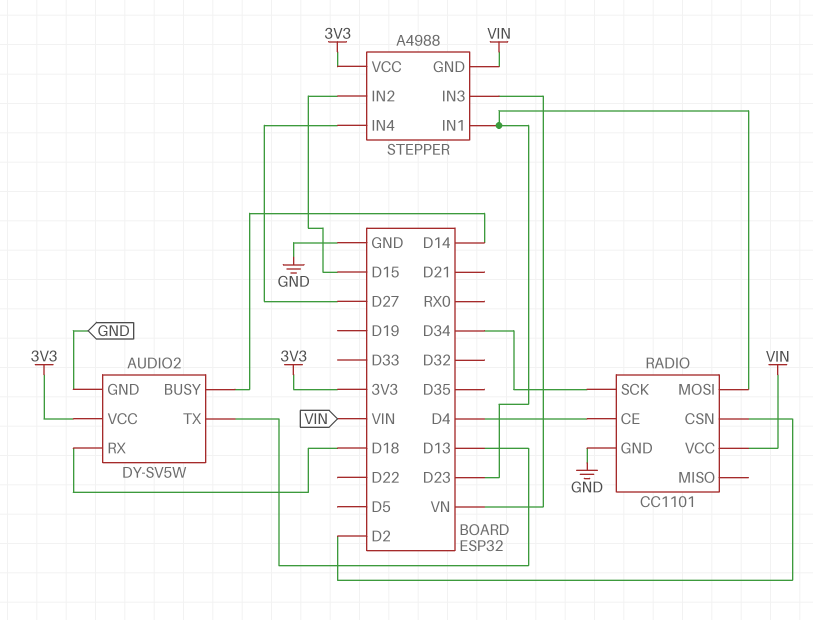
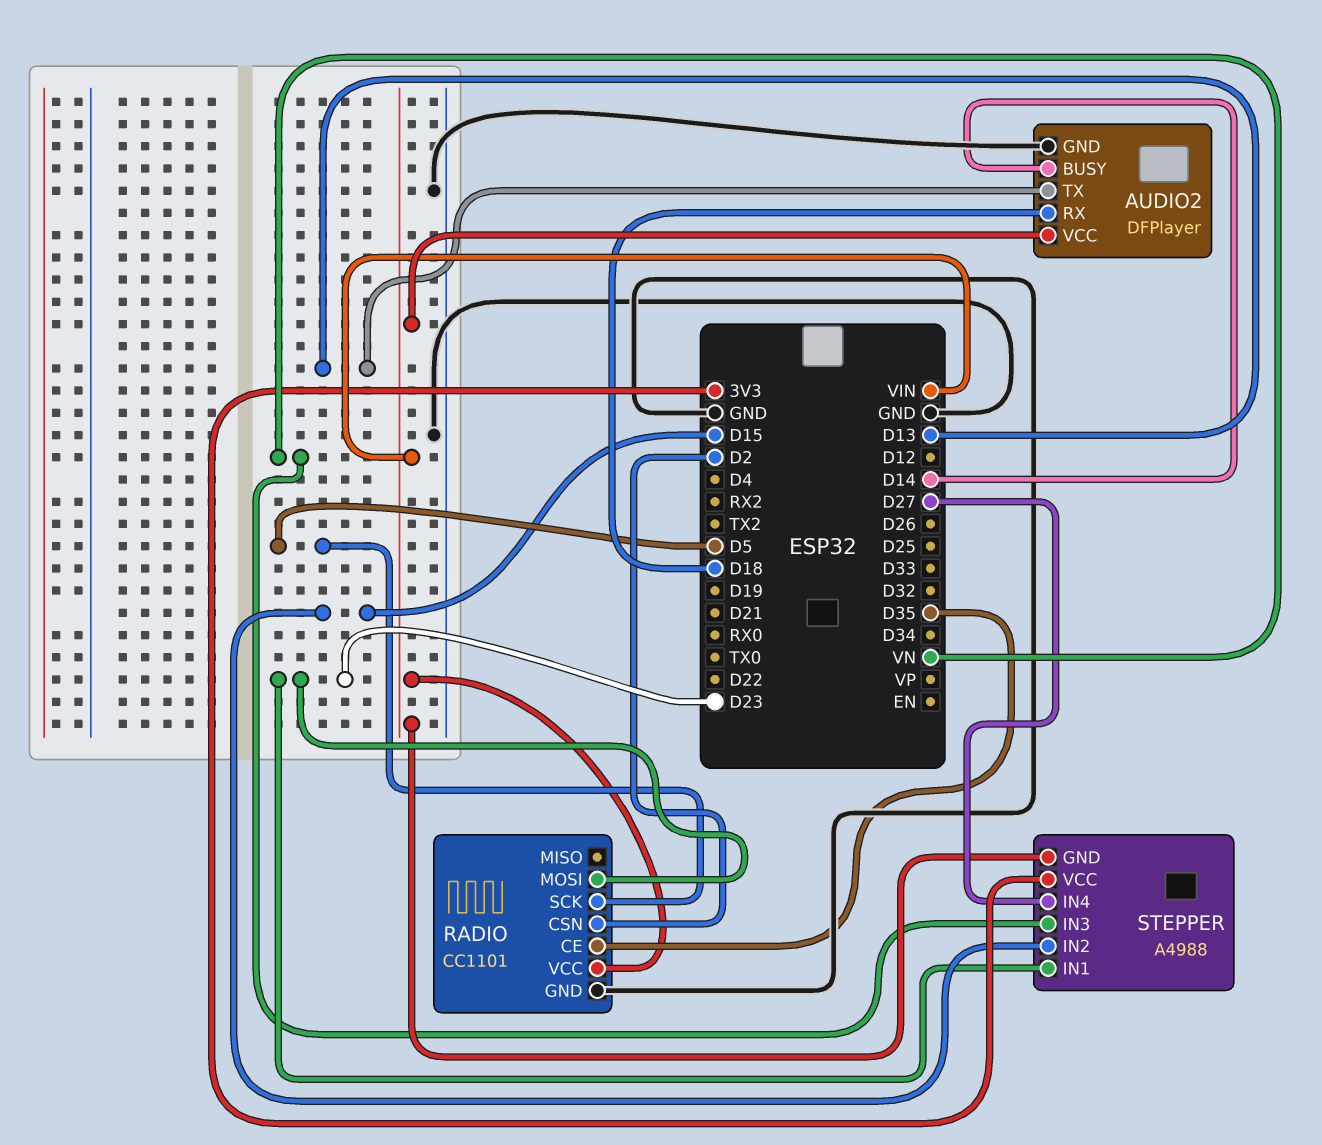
AUDIO2: DY-SV5W -> DFPlayer
AUDIO2 pin VCC: 3V3 -> VIN
RADIO pin CE: D4 -> D35
RADIO pin SCK: D34 -> D5

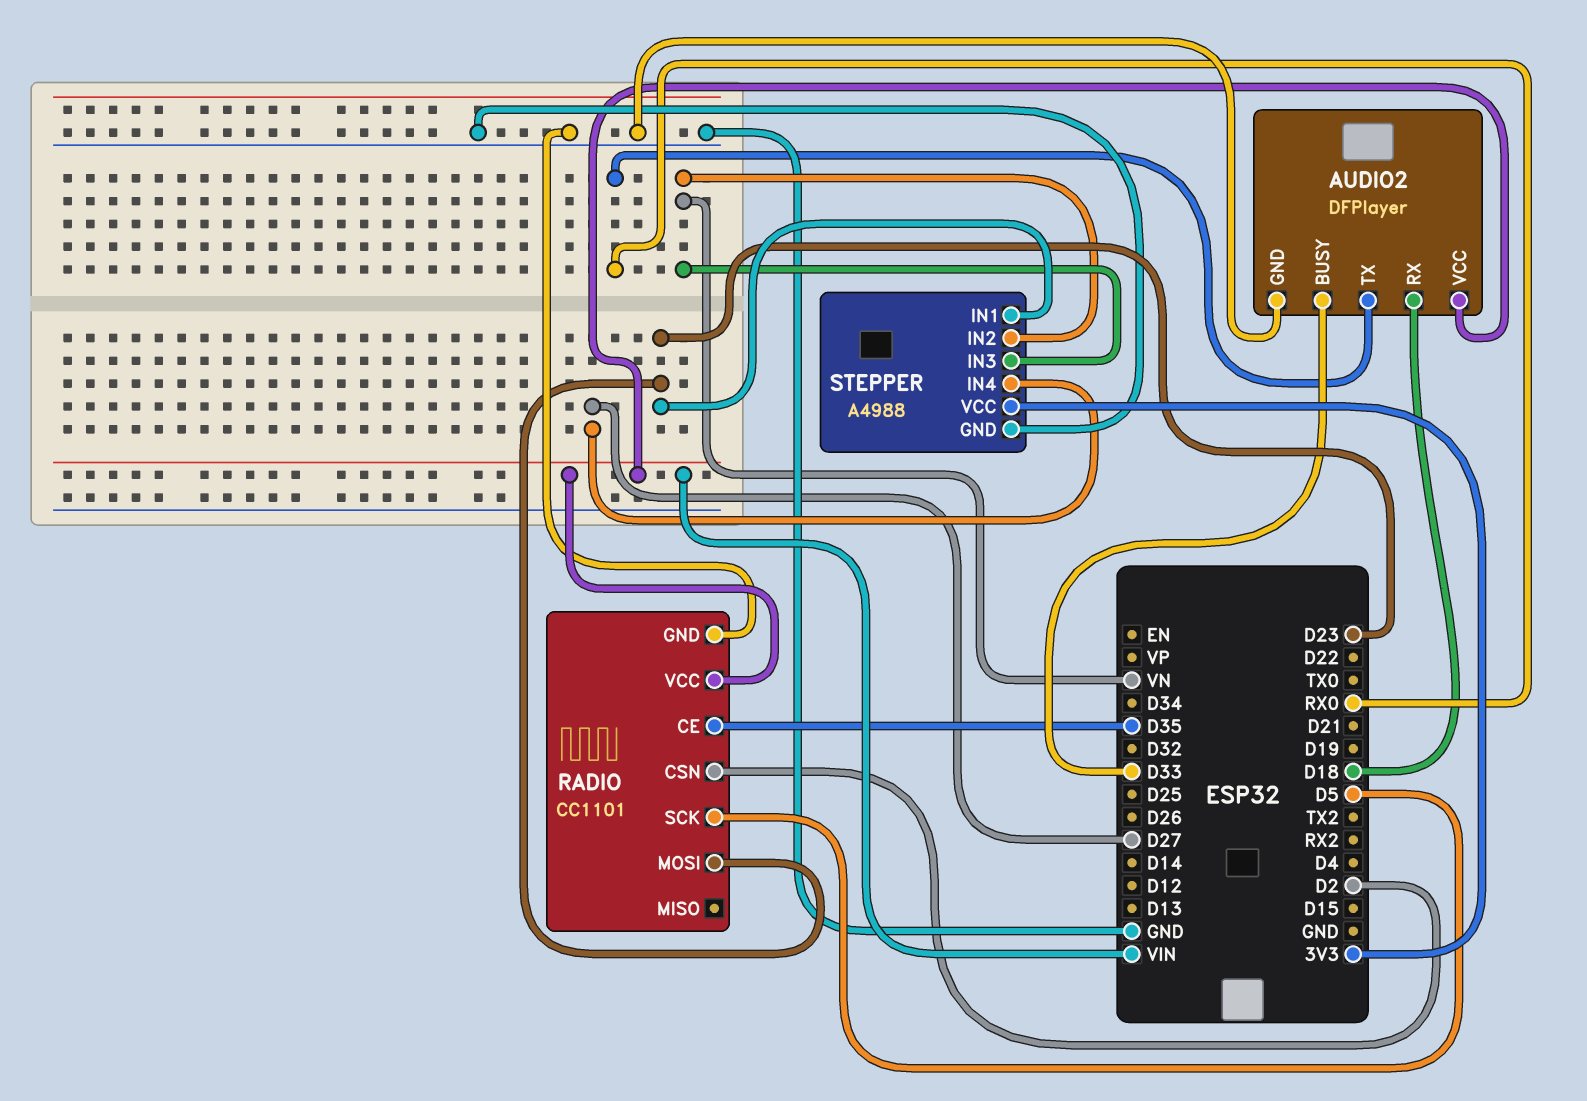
AUDIO2 pin BUSY: D14 -> D33
AUDIO2 pin TX: D13 -> RX0
STEPPER pin GND: VIN -> GND
STEPPER pin IN2: D15 -> VN

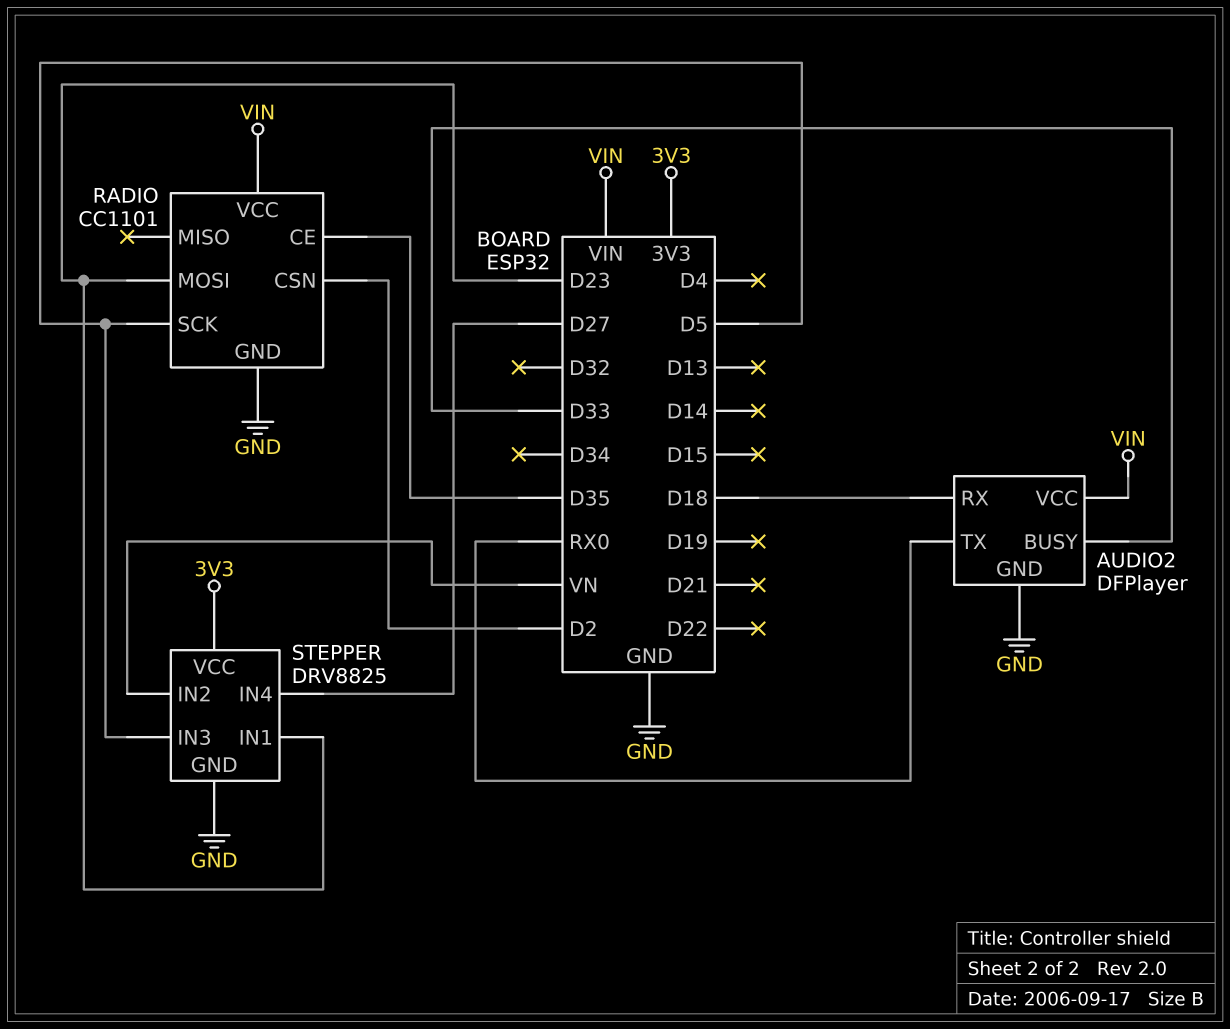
STEPPER: A4988 -> DRV8825
STEPPER pin IN3: VN -> D5

